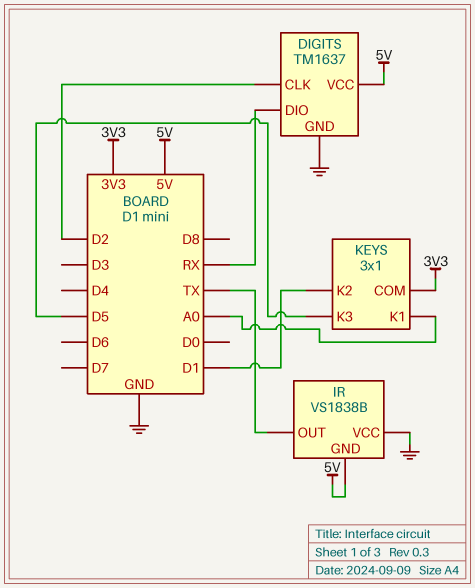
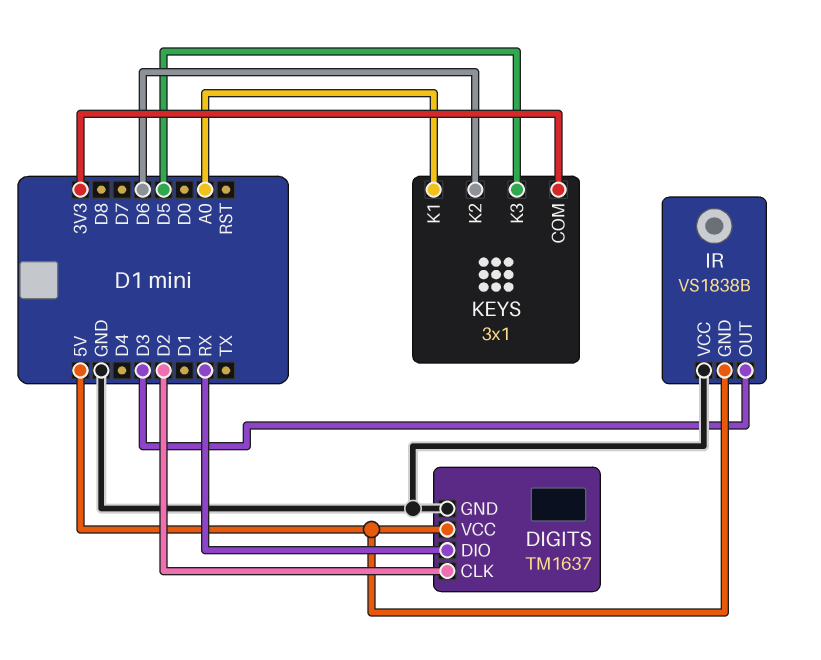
IR pin OUT: TX -> D3
KEYS pin K2: D1 -> D6

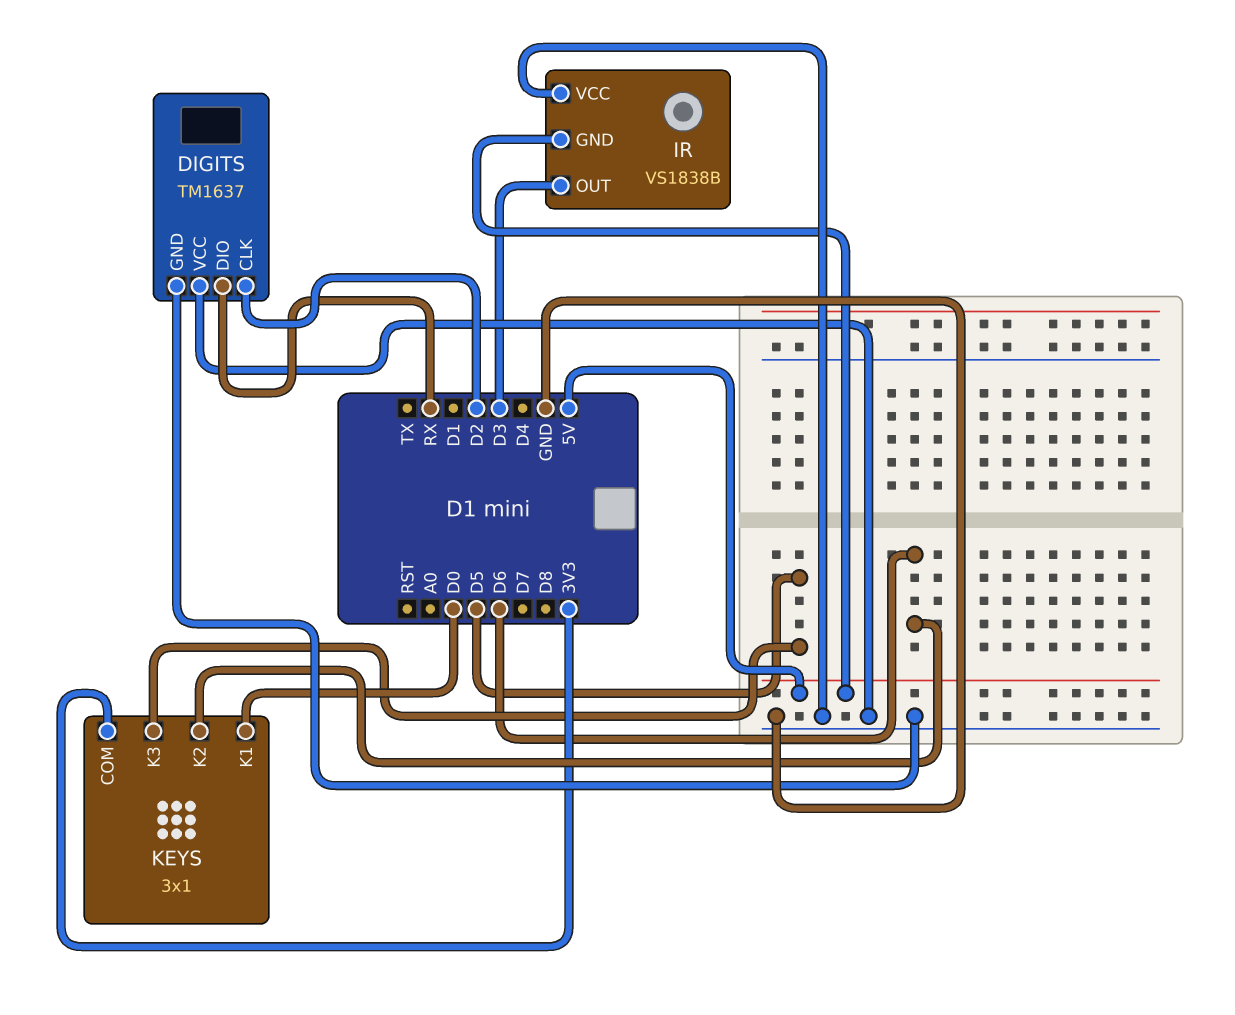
DIGITS pin VCC: 5V -> GND
KEYS pin K1: A0 -> D0

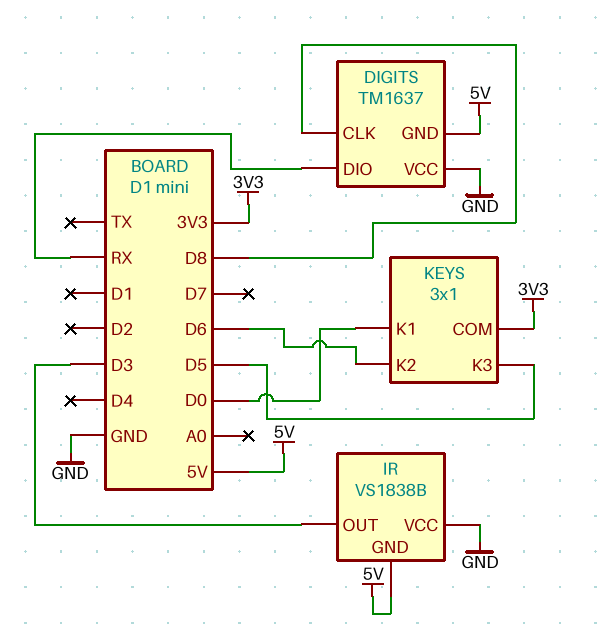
DIGITS pin CLK: D2 -> D8
DIGITS pin GND: GND -> 5V

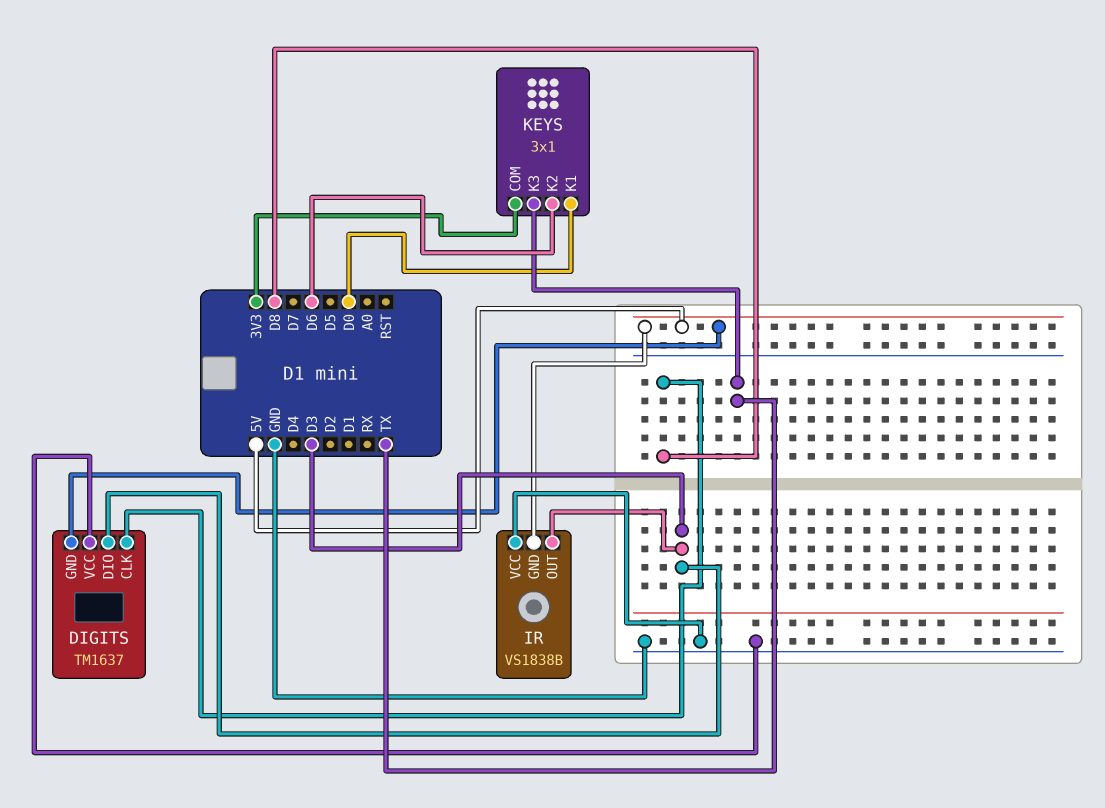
DIGITS pin DIO: RX -> D3
KEYS pin K3: D5 -> TX

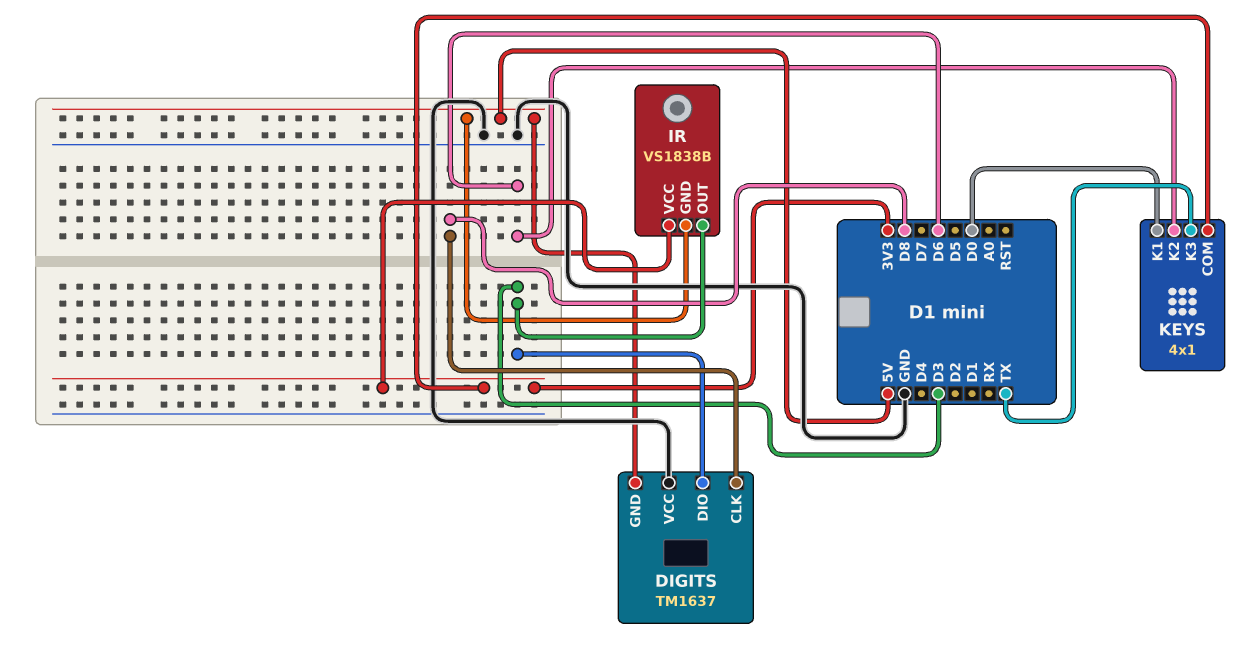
IR pin VCC: GND -> 3V3
KEYS: 3x1 -> 4x1

